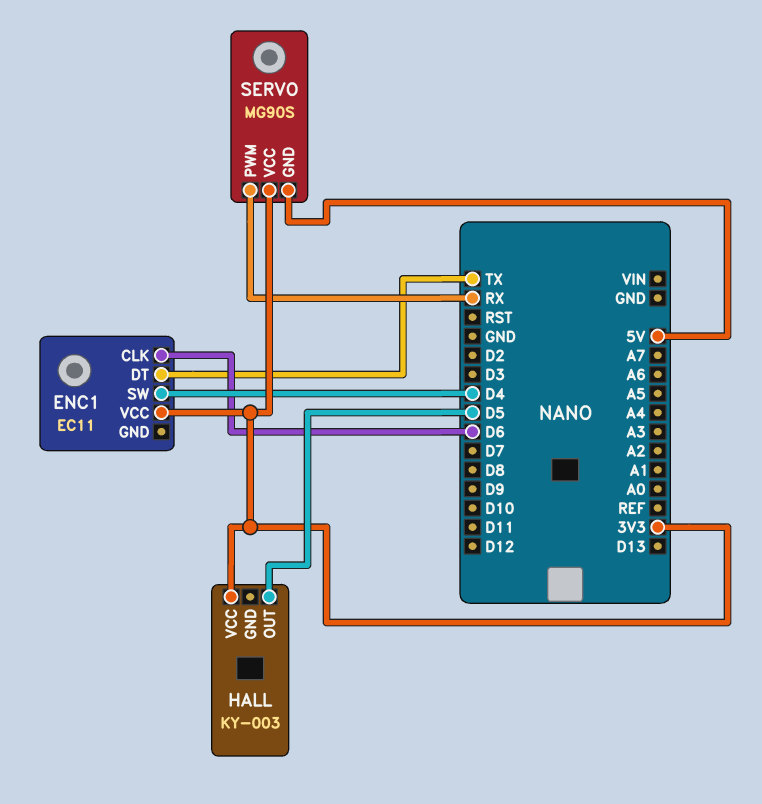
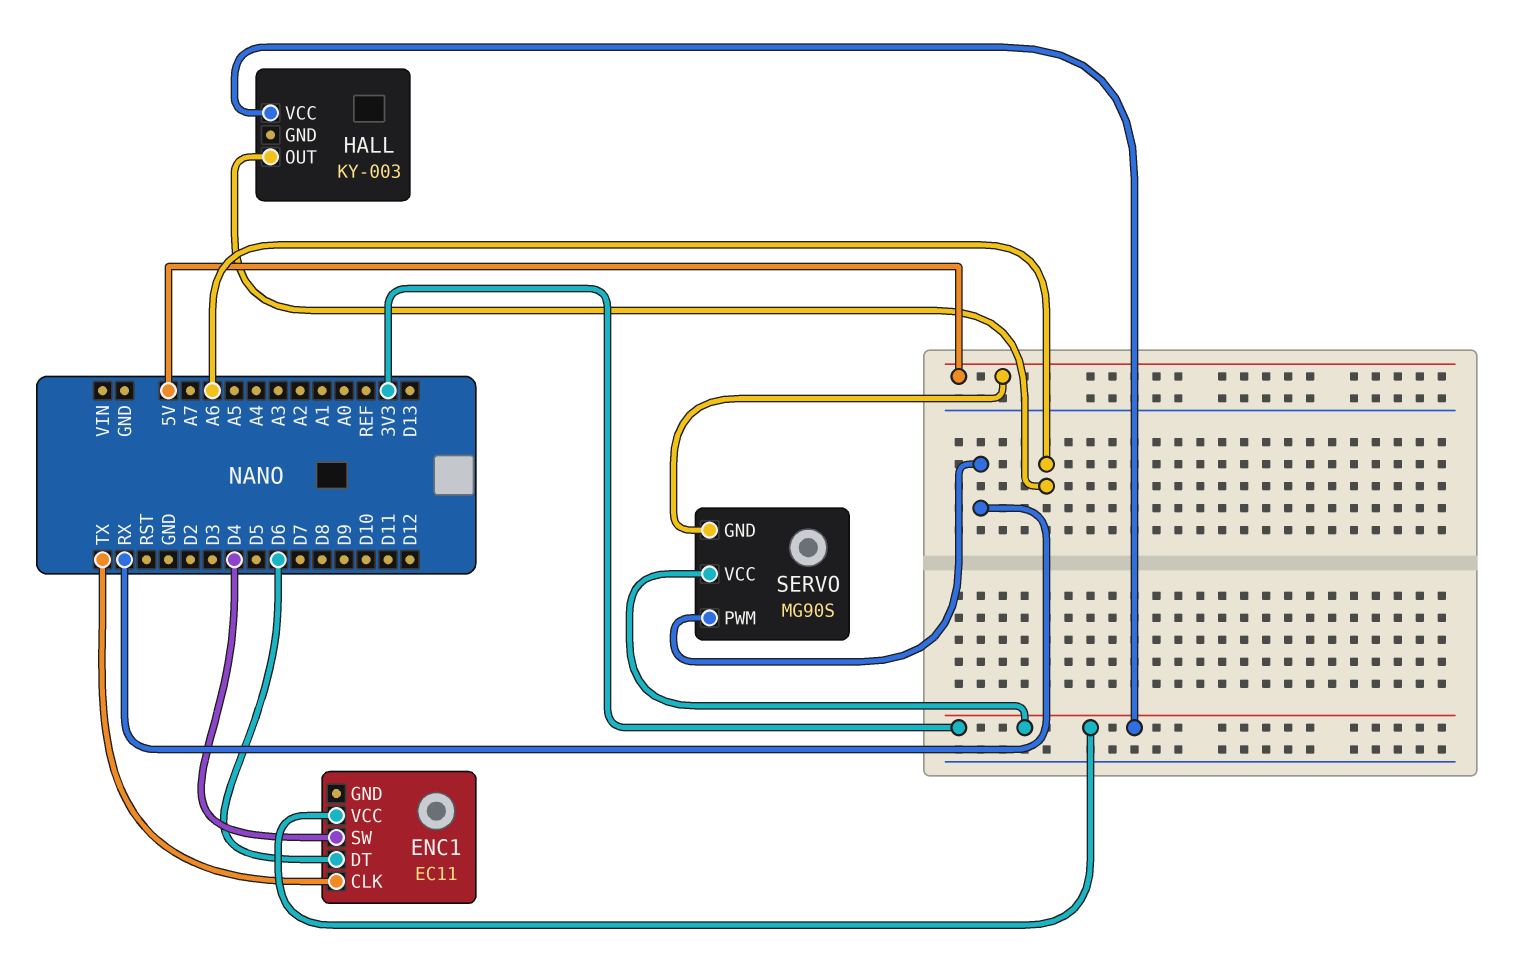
ENC1 pin CLK: D6 -> TX
ENC1 pin DT: TX -> D6
HALL pin OUT: D5 -> A6

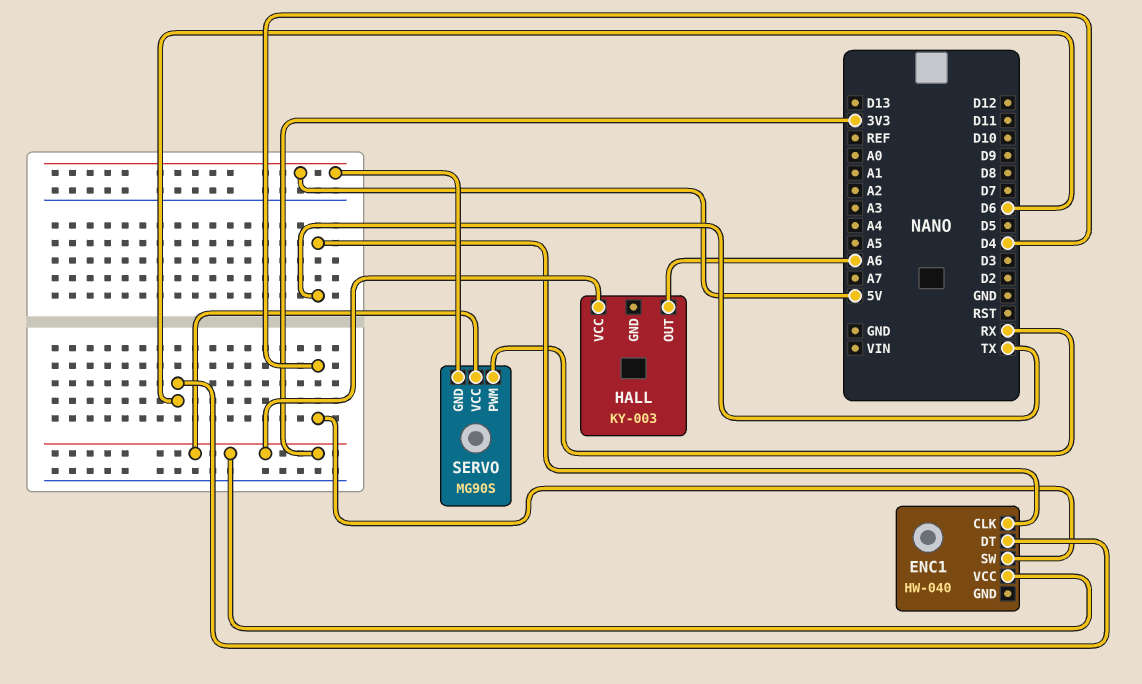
ENC1: EC11 -> HW-040

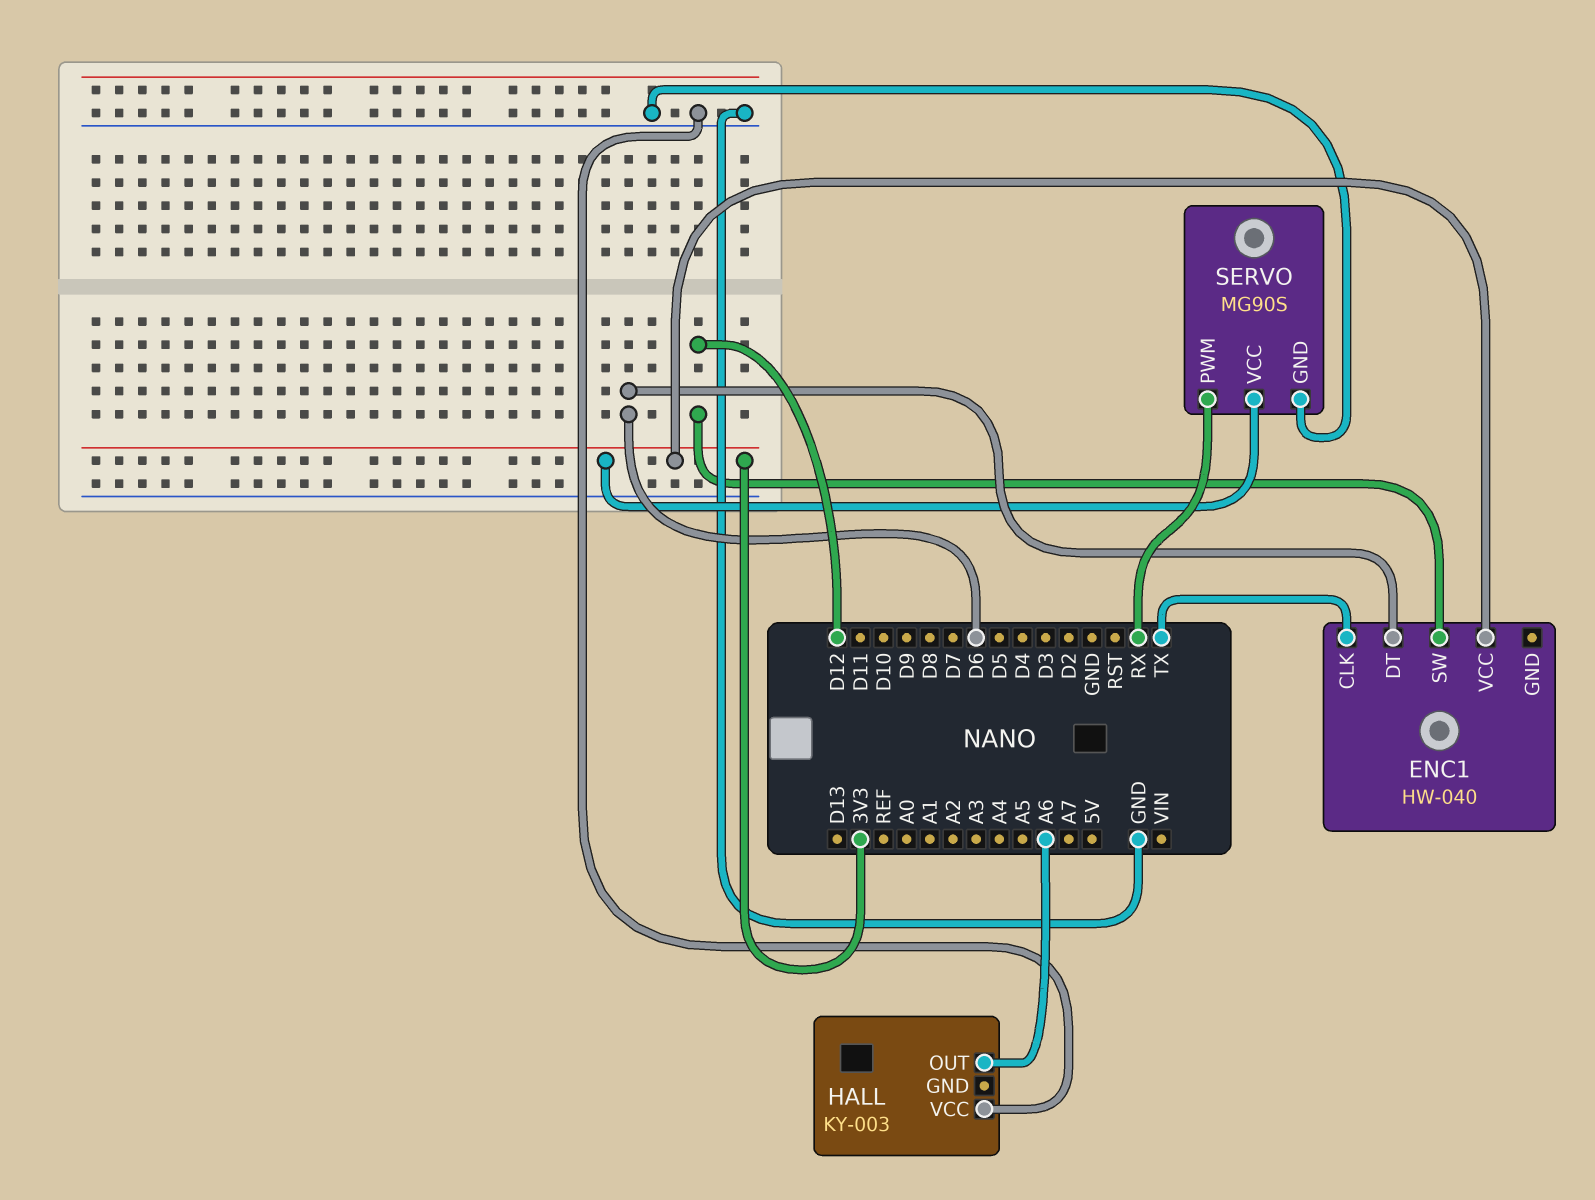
ENC1 pin SW: D4 -> D12
HALL pin VCC: 3V3 -> GND
SERVO pin GND: 5V -> GND

